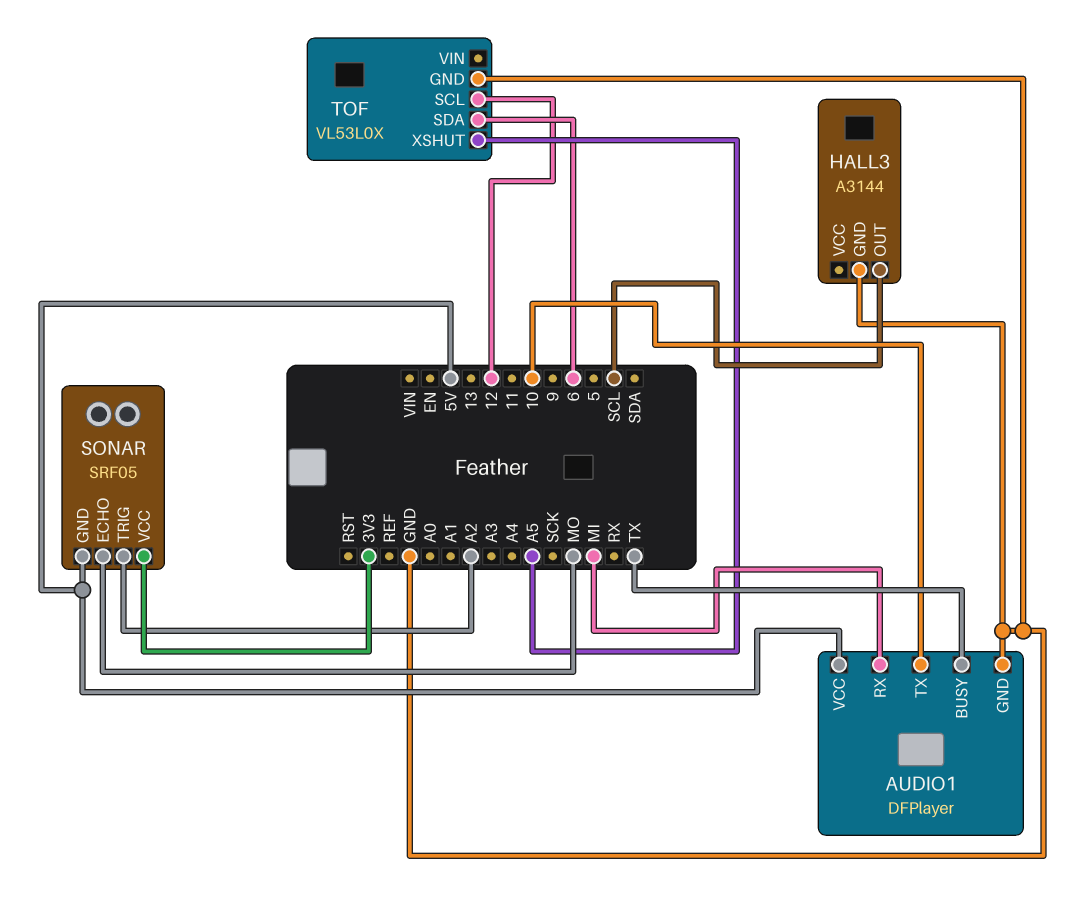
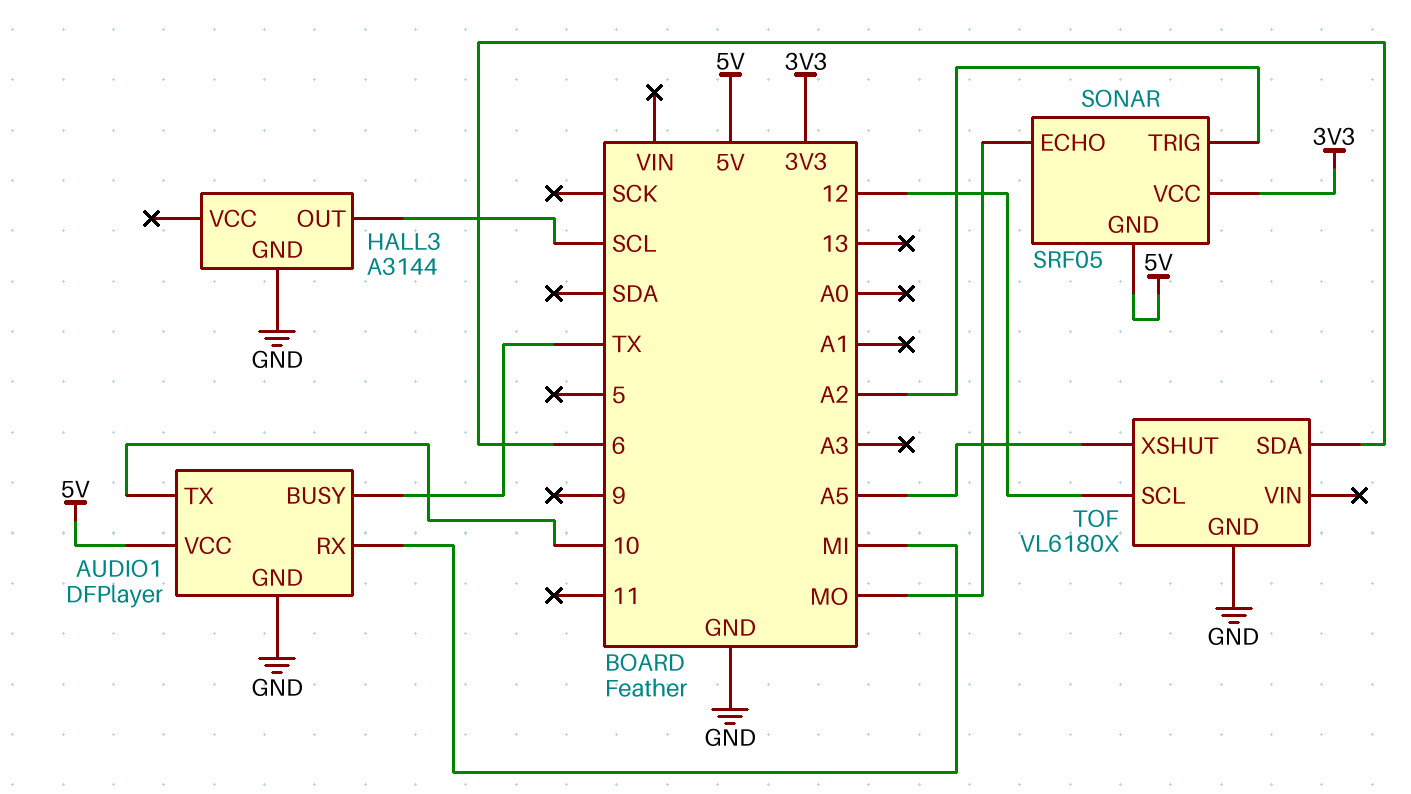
TOF: VL53L0X -> VL6180X

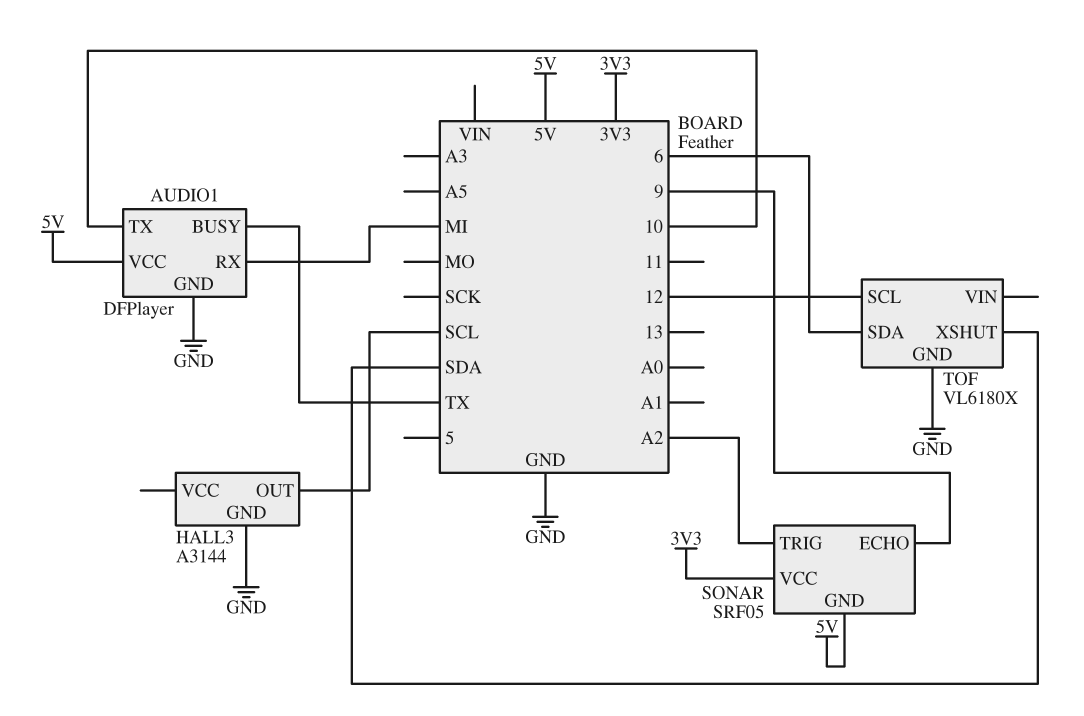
SONAR pin ECHO: MO -> 9
TOF pin XSHUT: A5 -> SDA

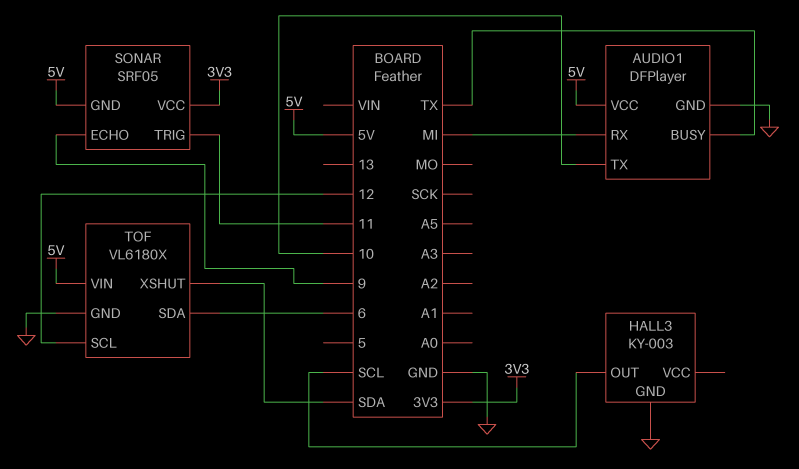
HALL3: A3144 -> KY-003
SONAR pin TRIG: A2 -> 11
TOF pin VIN: none -> 5V

